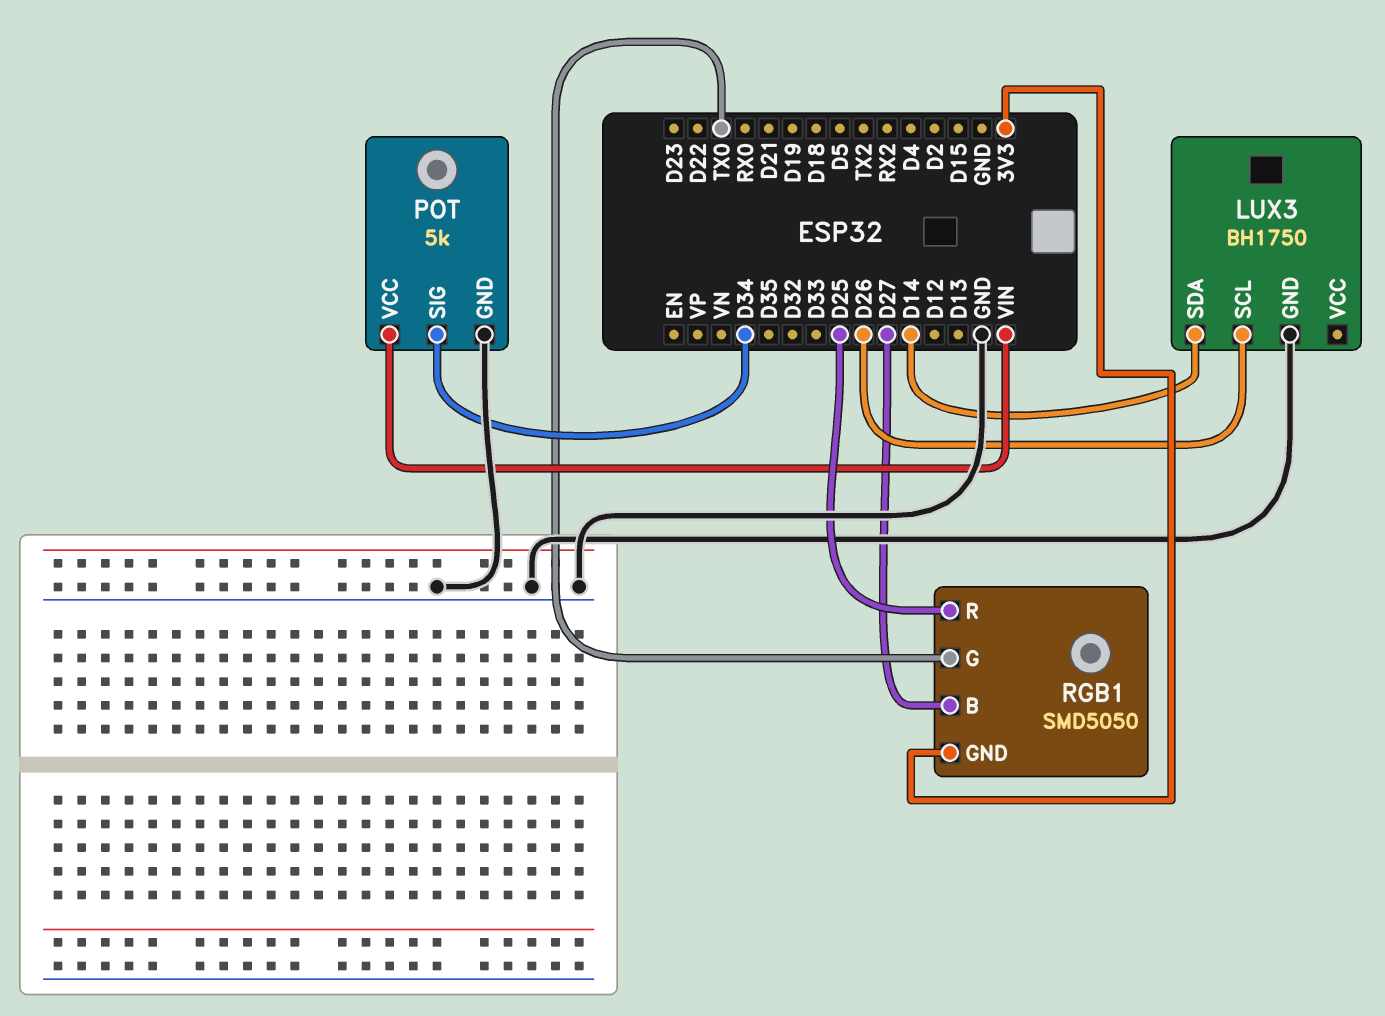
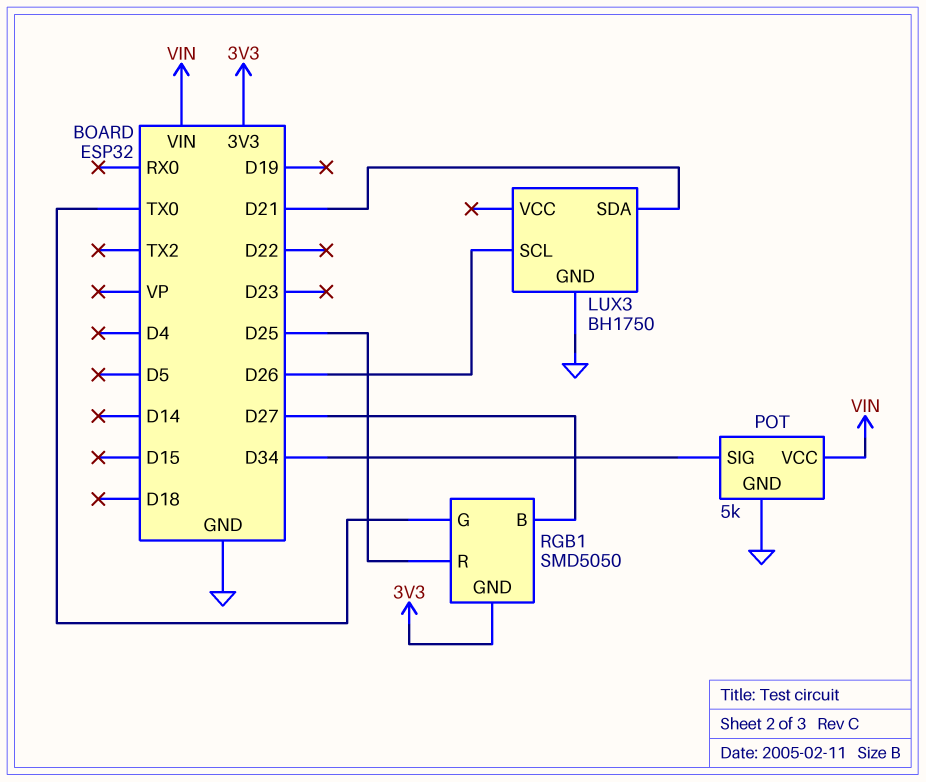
LUX3 pin SDA: D14 -> D21

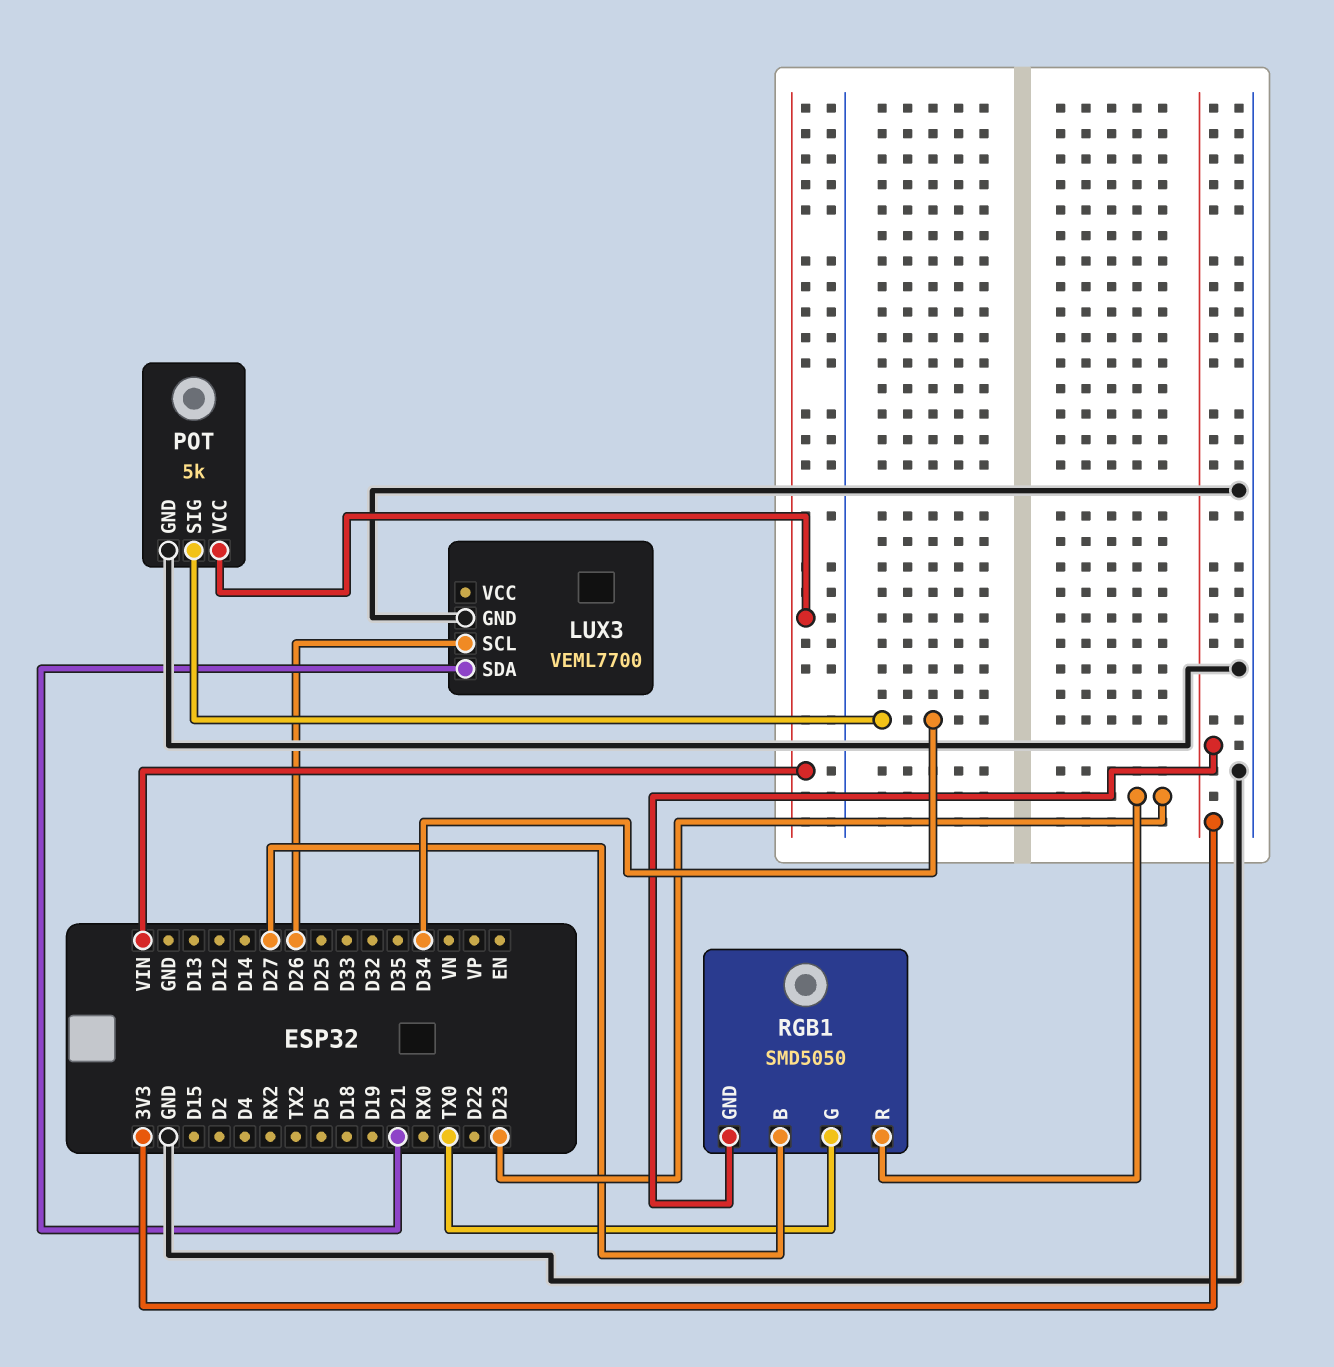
LUX3: BH1750 -> VEML7700
RGB1 pin R: D25 -> D23

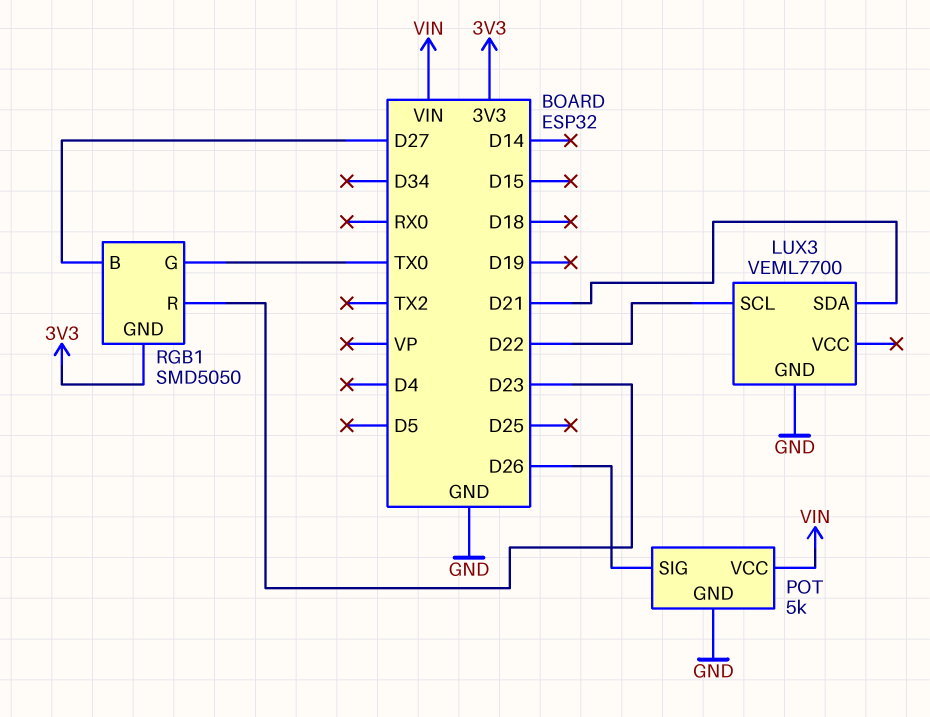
LUX3 pin SCL: D26 -> D22
POT pin SIG: D34 -> D26

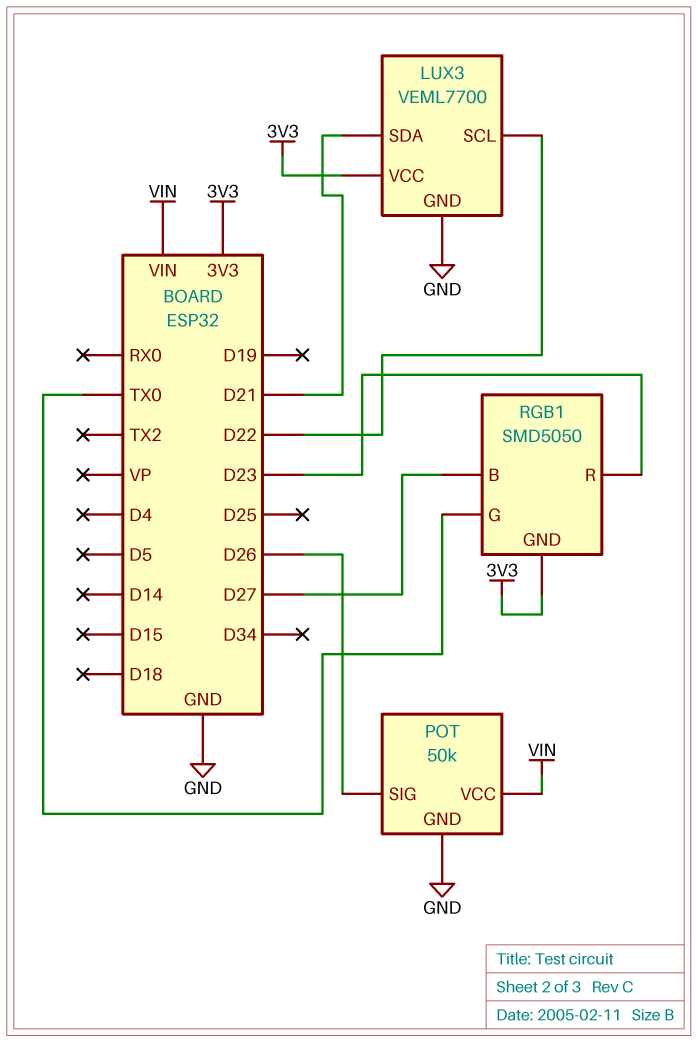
LUX3 pin VCC: none -> 3V3
POT: 5k -> 50k

